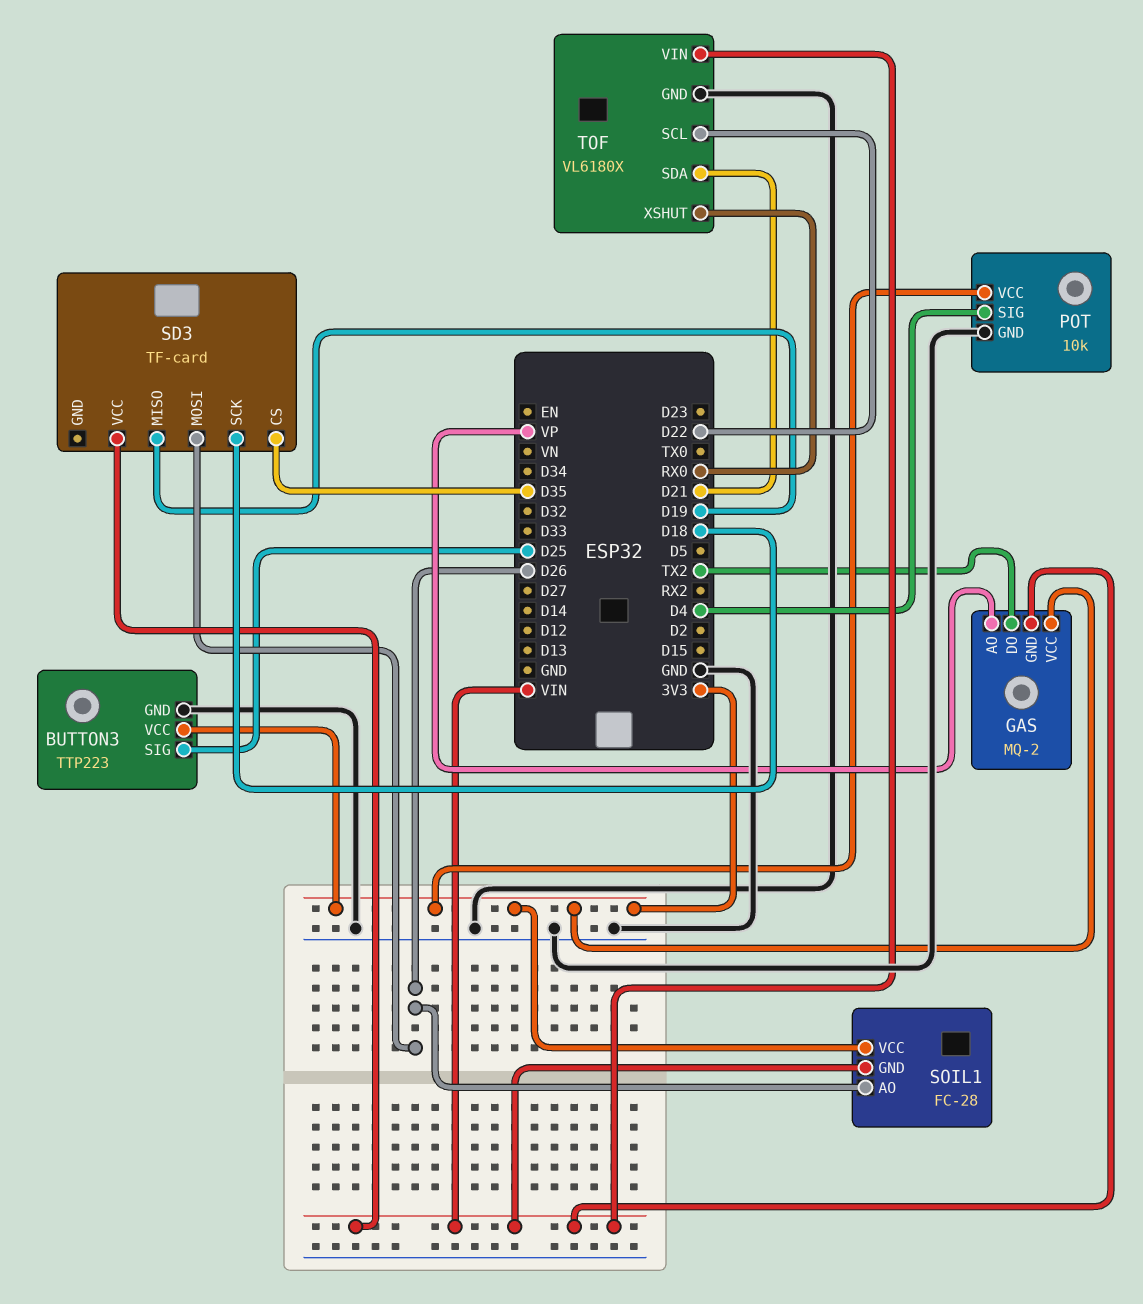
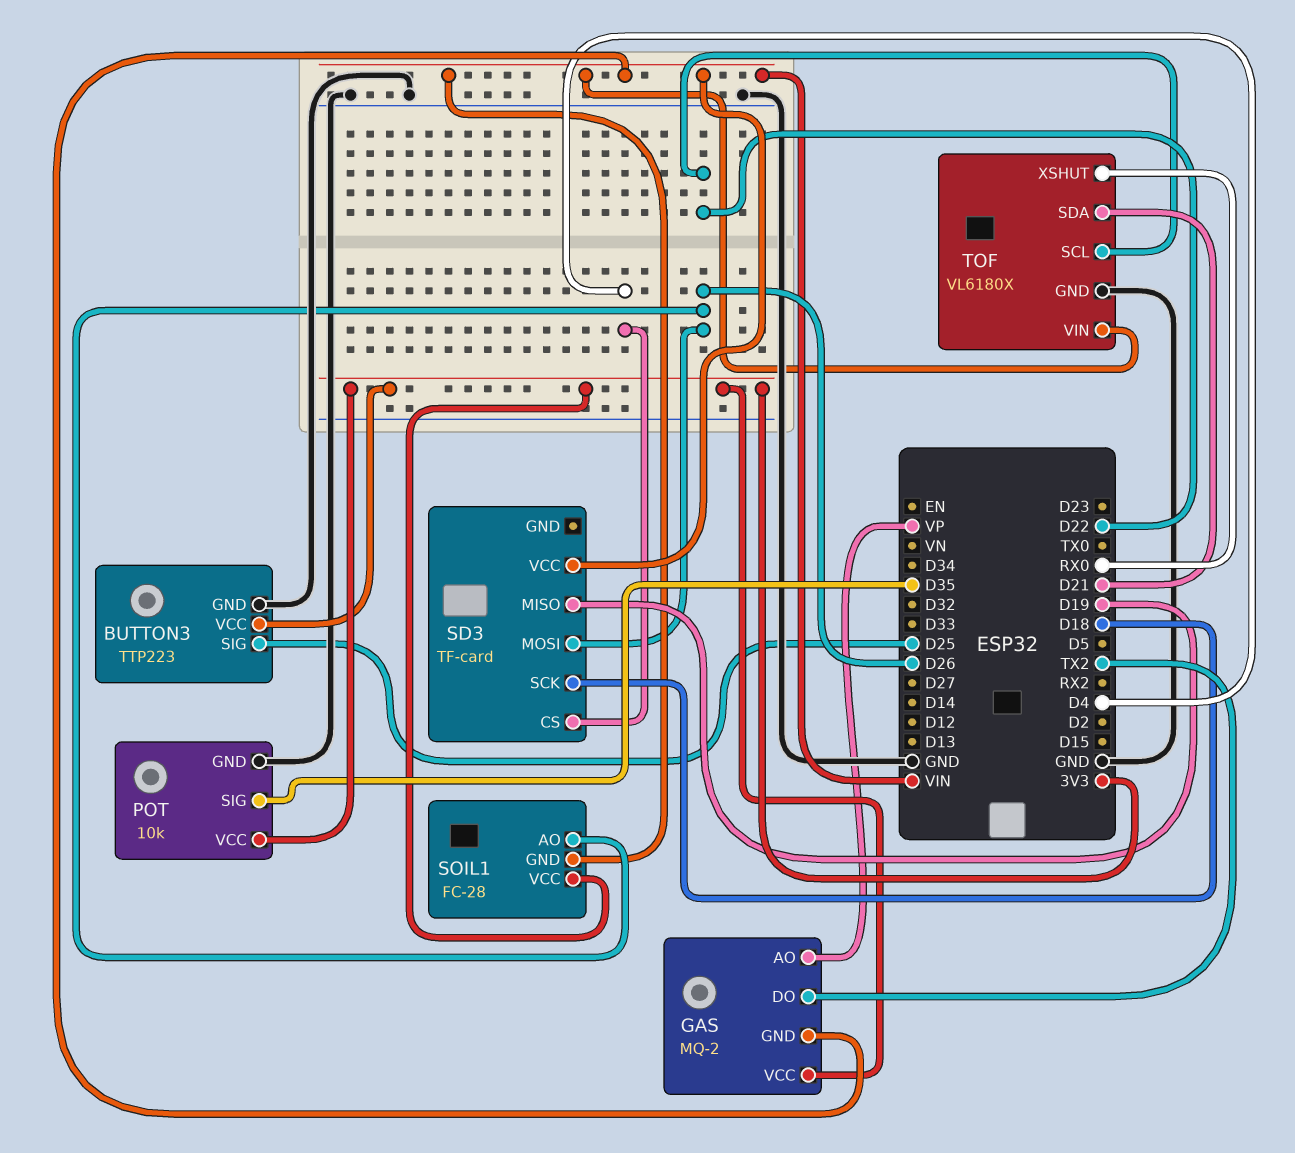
POT pin SIG: D4 -> D35
SD3 pin CS: D35 -> D4

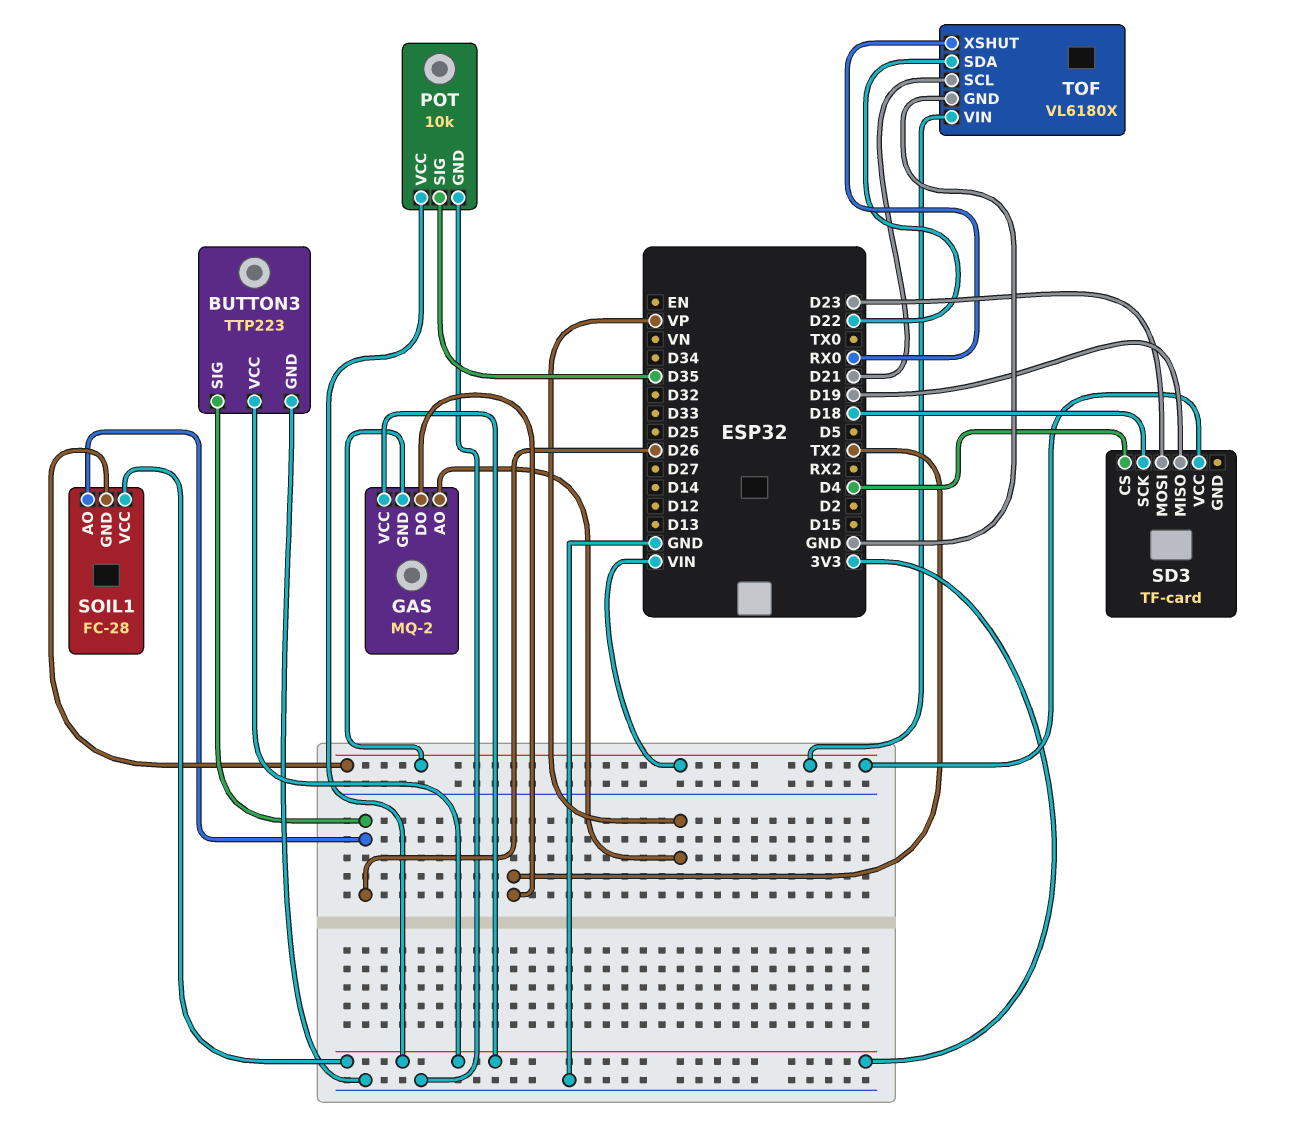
BUTTON3 pin SIG: D25 -> D26
SD3 pin MOSI: D26 -> D23
TOF pin SCL: D22 -> D21
TOF pin SDA: D21 -> D22

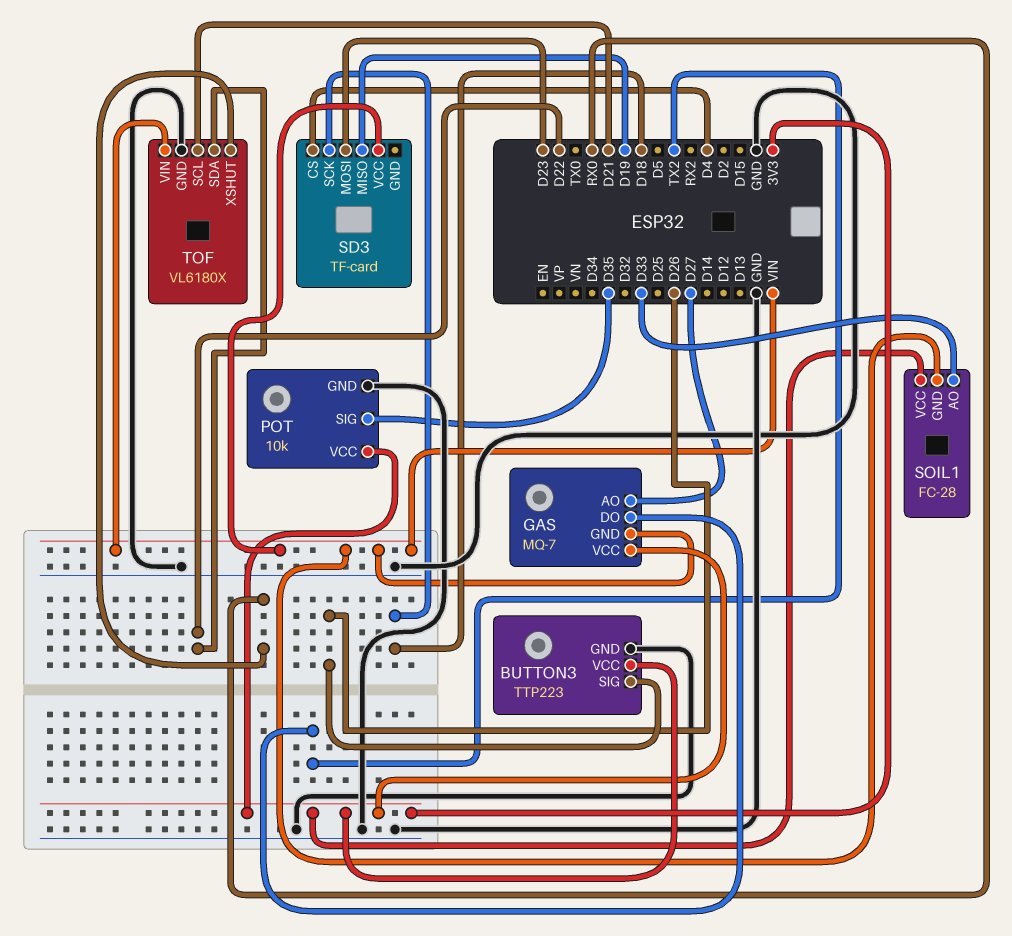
GAS: MQ-2 -> MQ-7
GAS pin AO: VP -> D27
SOIL1 pin AO: D26 -> D33

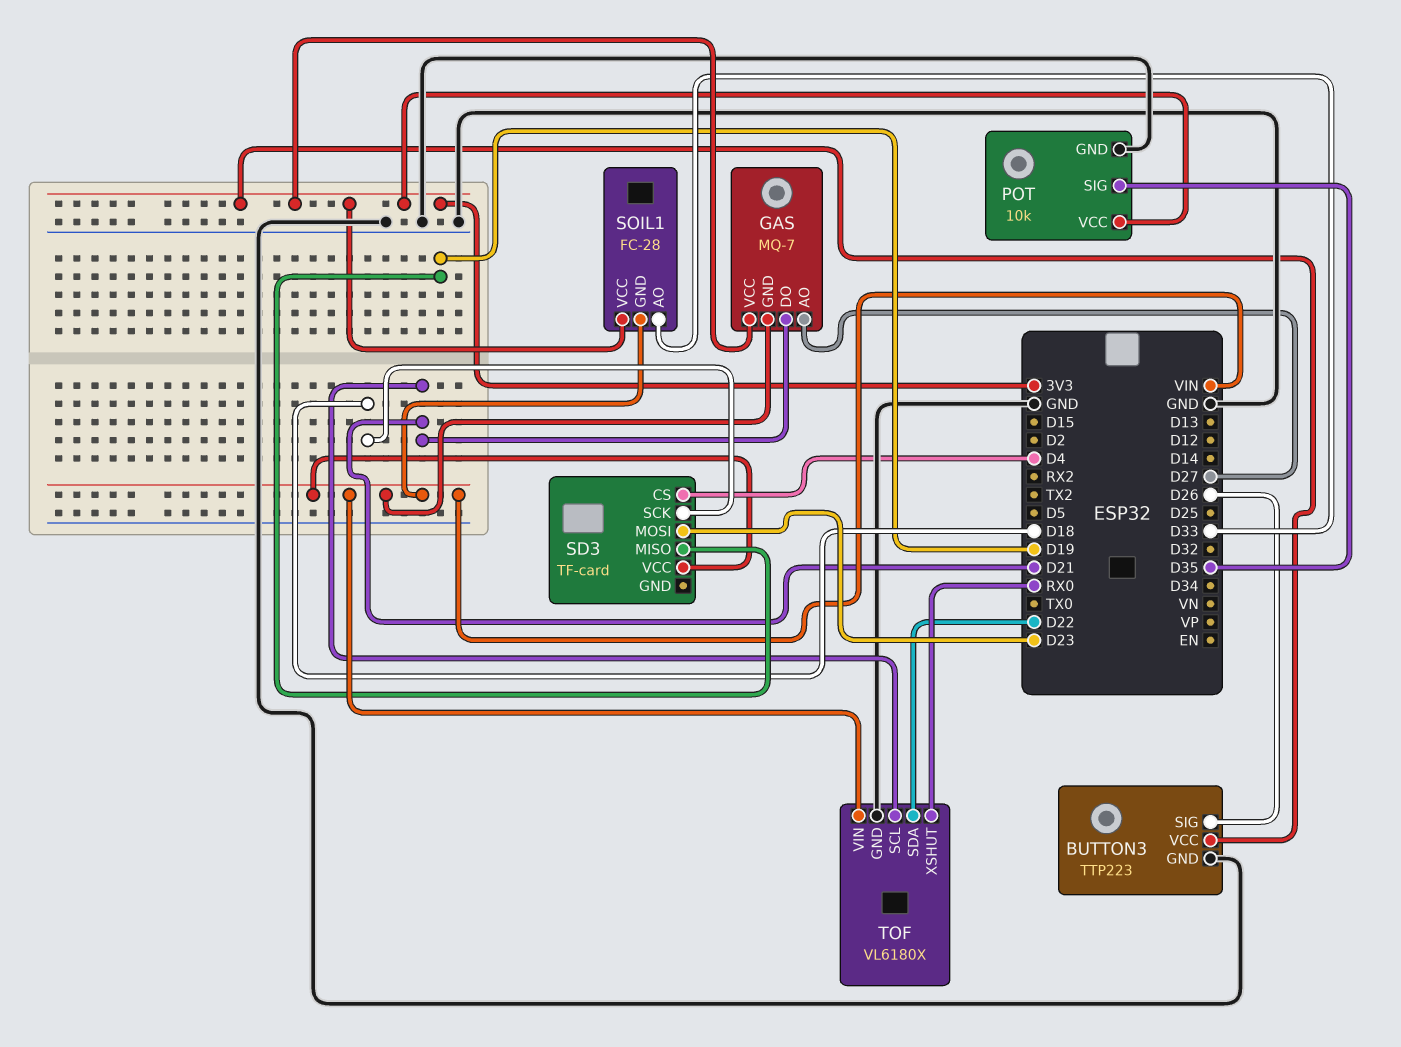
GAS pin DO: TX2 -> D21

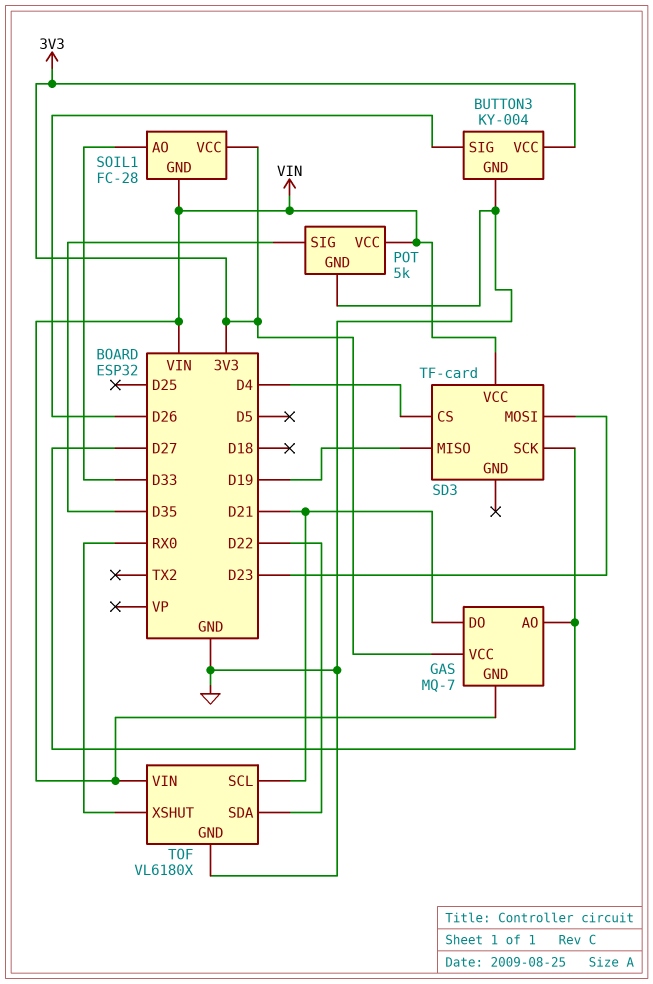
BUTTON3: TTP223 -> KY-004
POT: 10k -> 5k
POT pin VCC: 3V3 -> VIN
SD3 pin SCK: D18 -> D27

